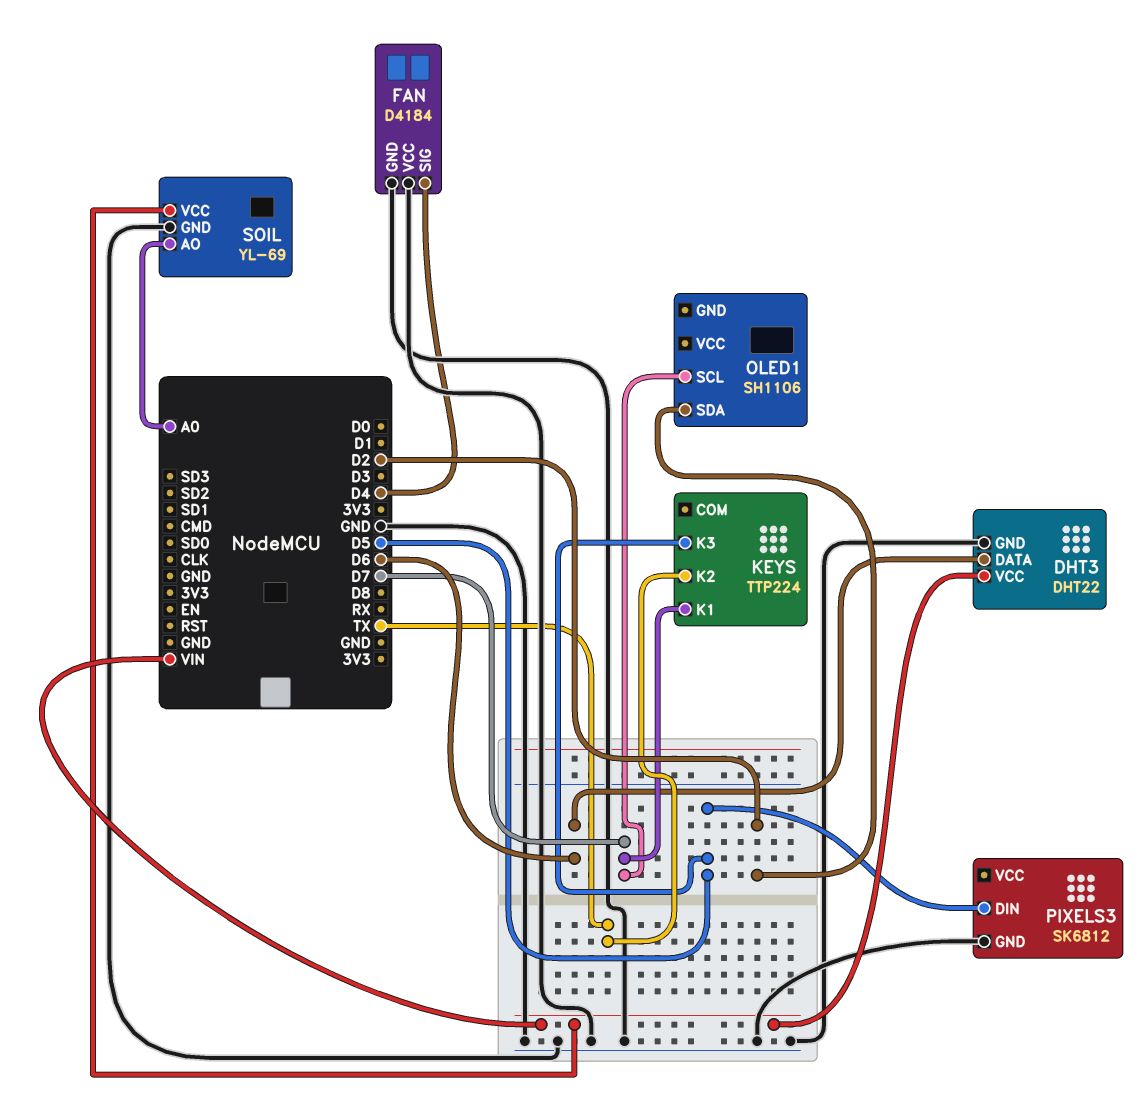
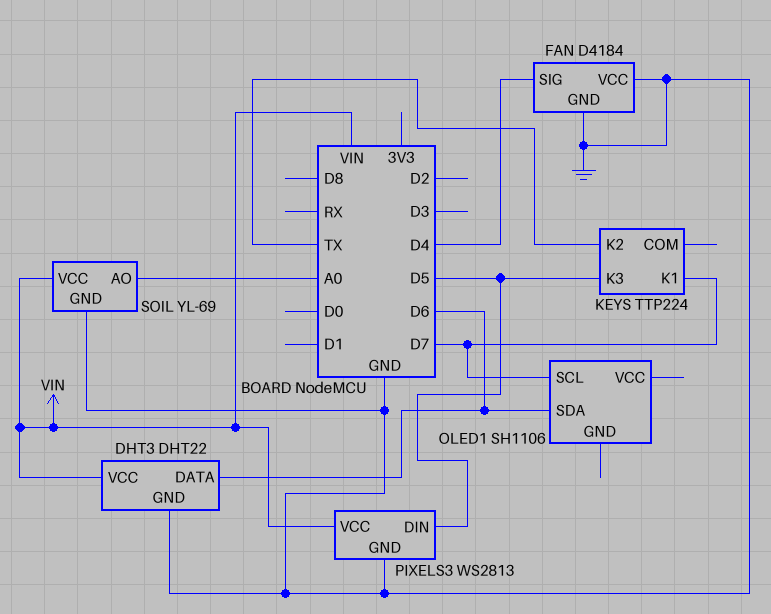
OLED1 pin SDA: D2 -> D6
PIXELS3: SK6812 -> WS2813
PIXELS3 pin VCC: none -> VIN

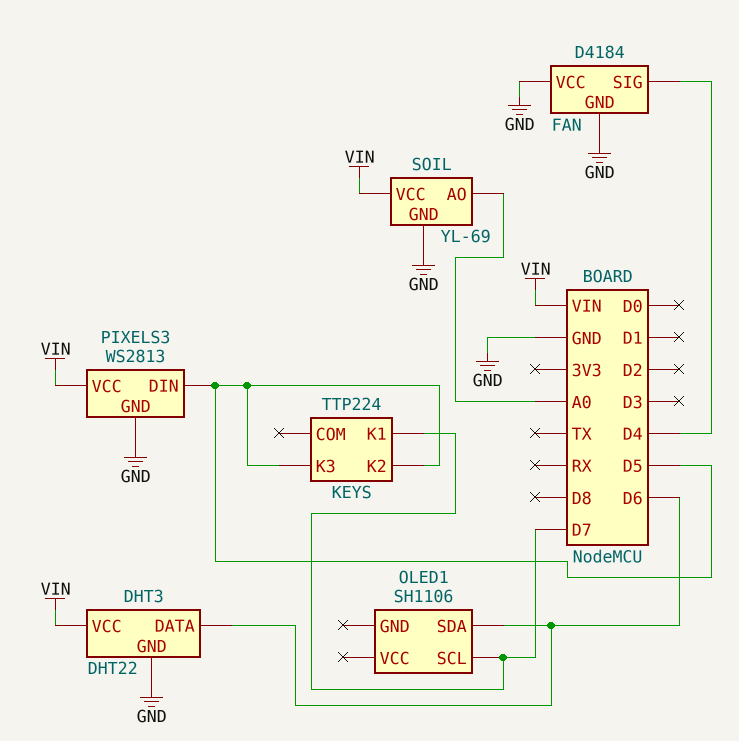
KEYS pin K2: TX -> D5

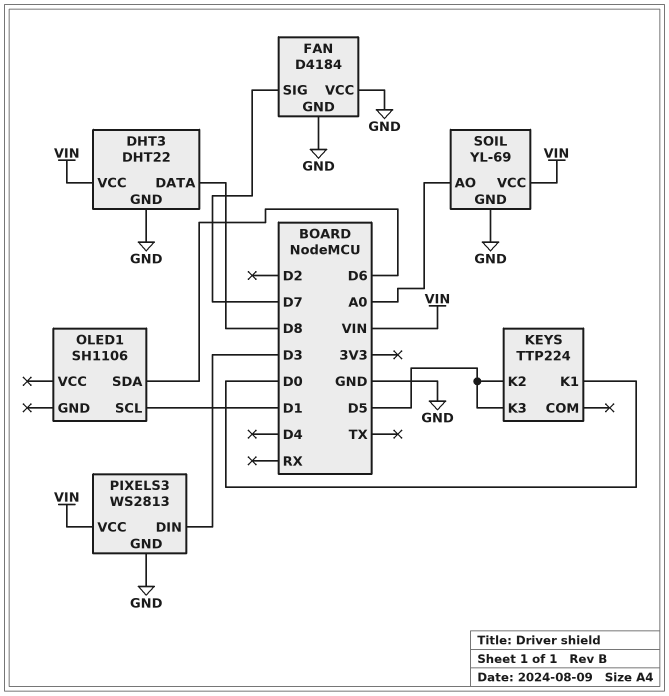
DHT3 pin DATA: D6 -> D8
FAN pin SIG: D4 -> D7
KEYS pin K1: D7 -> D0
OLED1 pin SCL: D7 -> D1
PIXELS3 pin DIN: D5 -> D3

